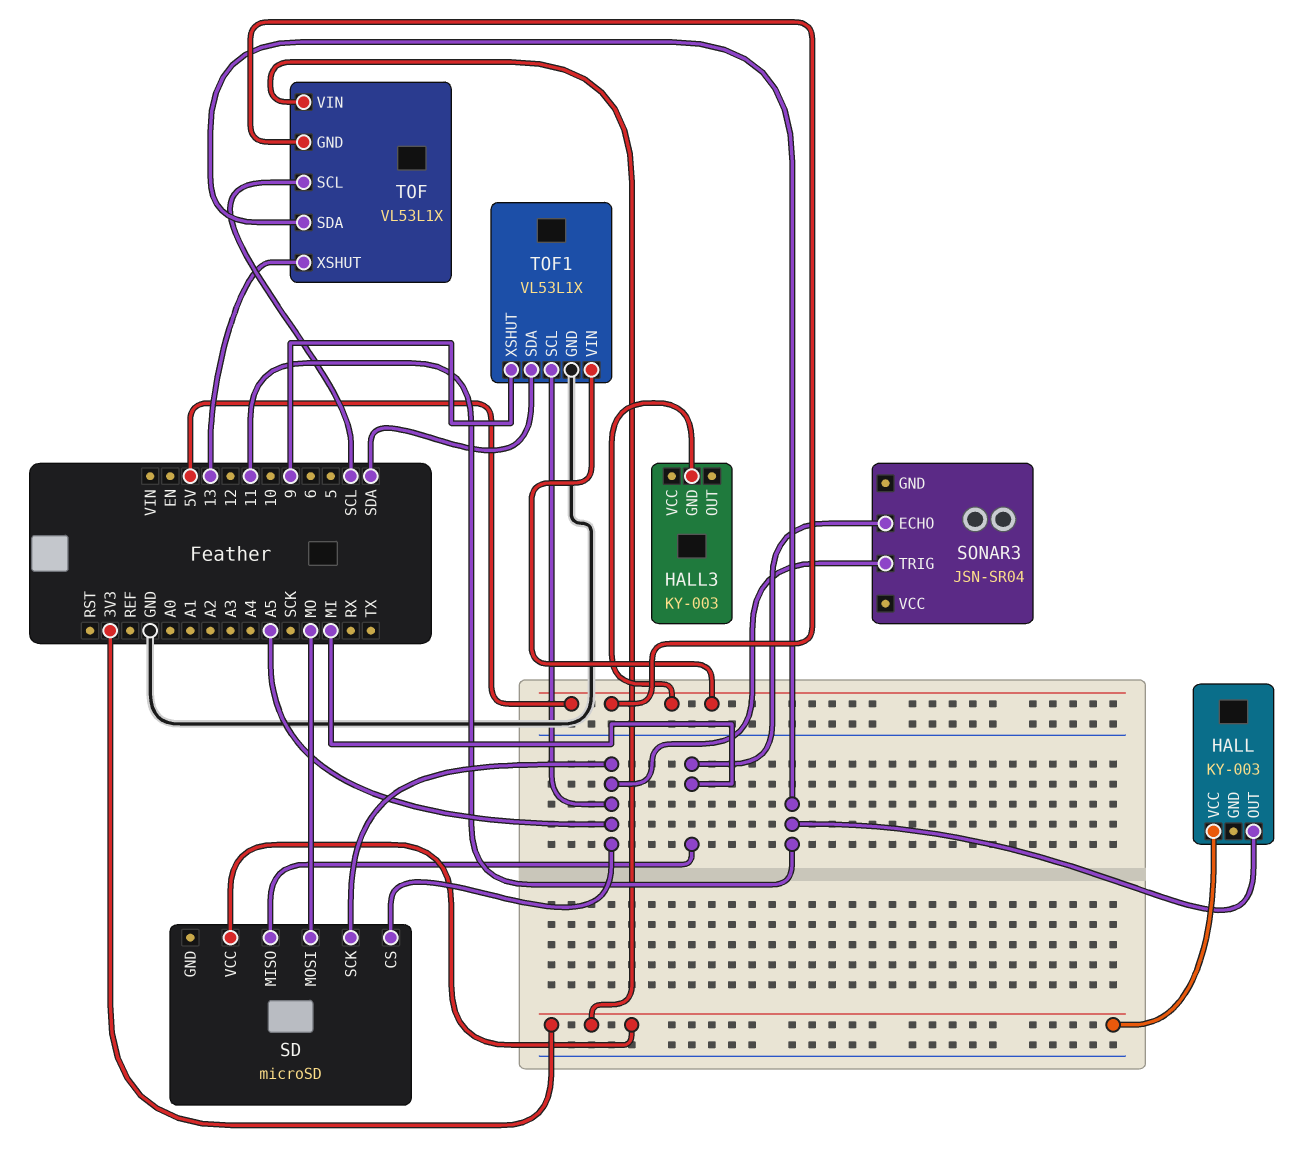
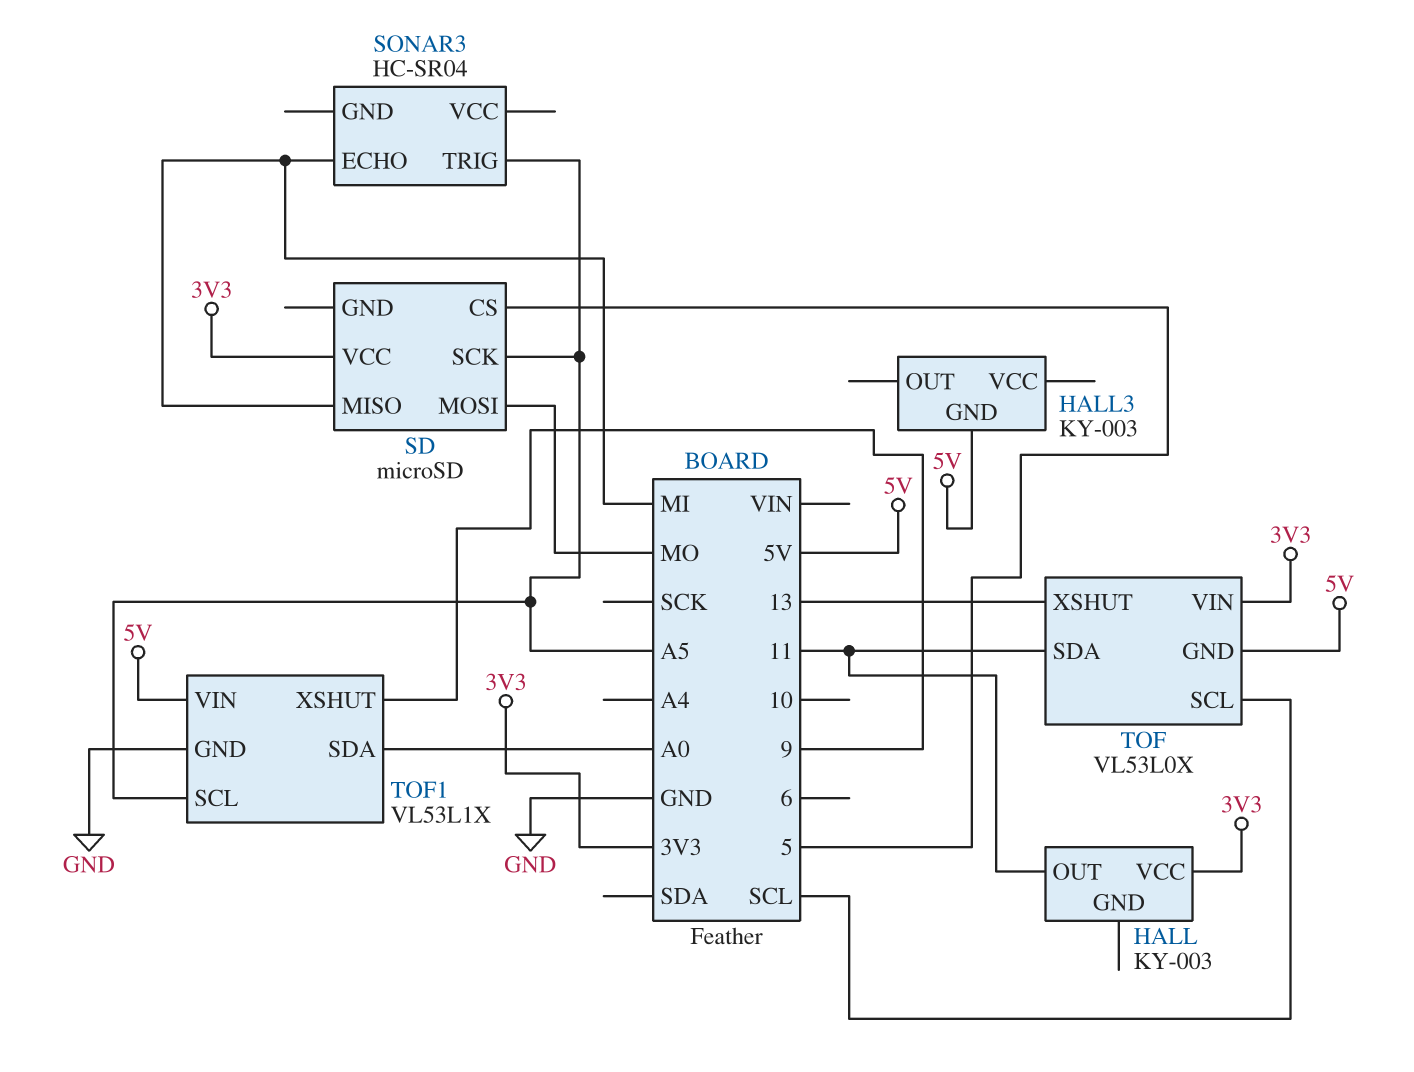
SD pin CS: A5 -> 5
SONAR3: JSN-SR04 -> HC-SR04
TOF: VL53L1X -> VL53L0X
TOF1 pin SDA: SDA -> A0

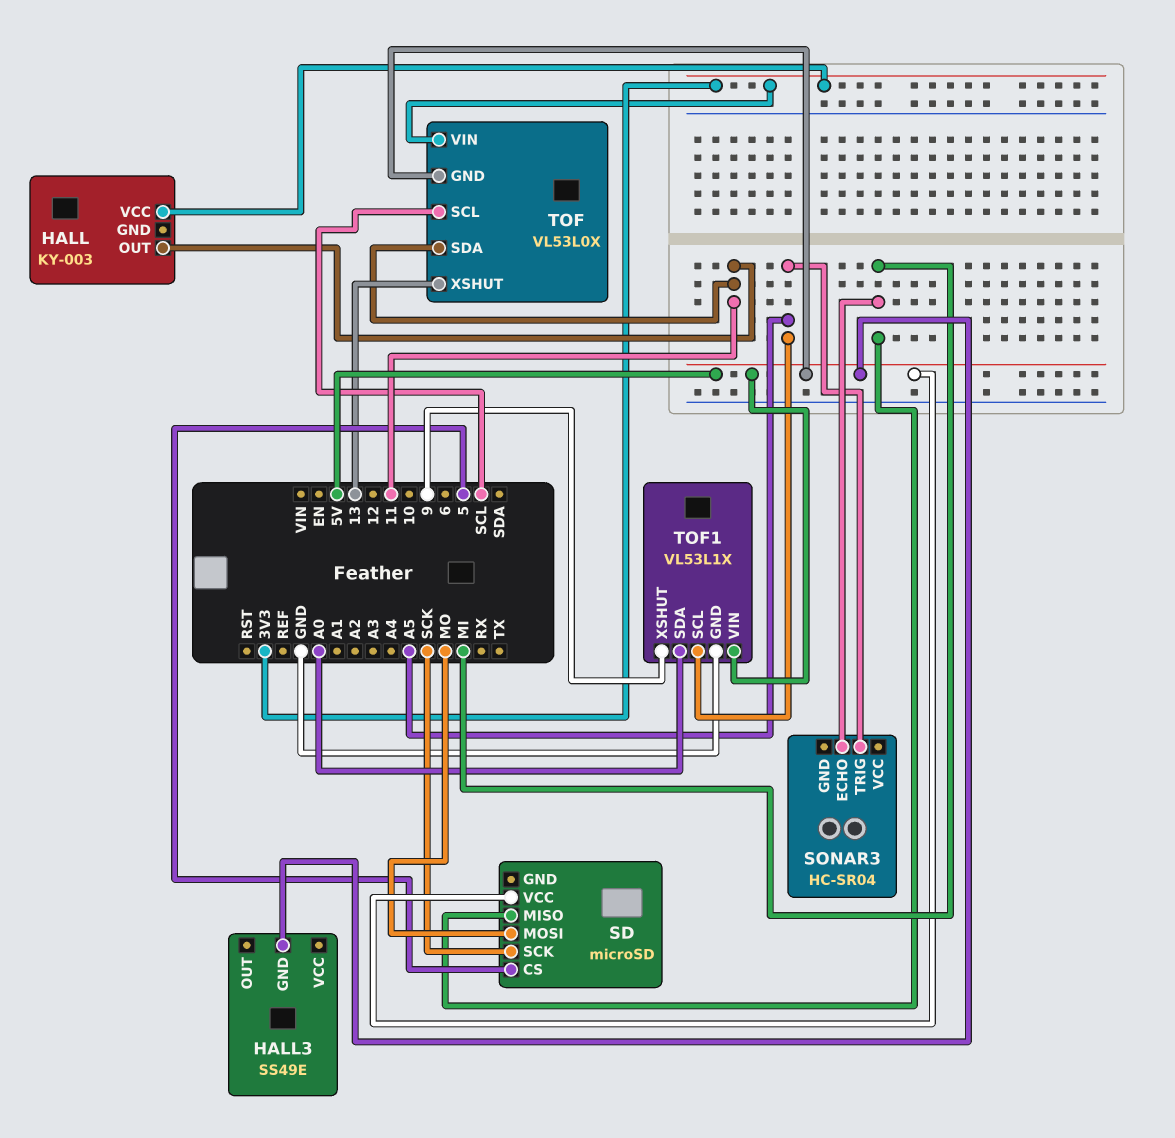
HALL3: KY-003 -> SS49E
SD pin SCK: A5 -> SCK
SD pin VCC: 3V3 -> 5V

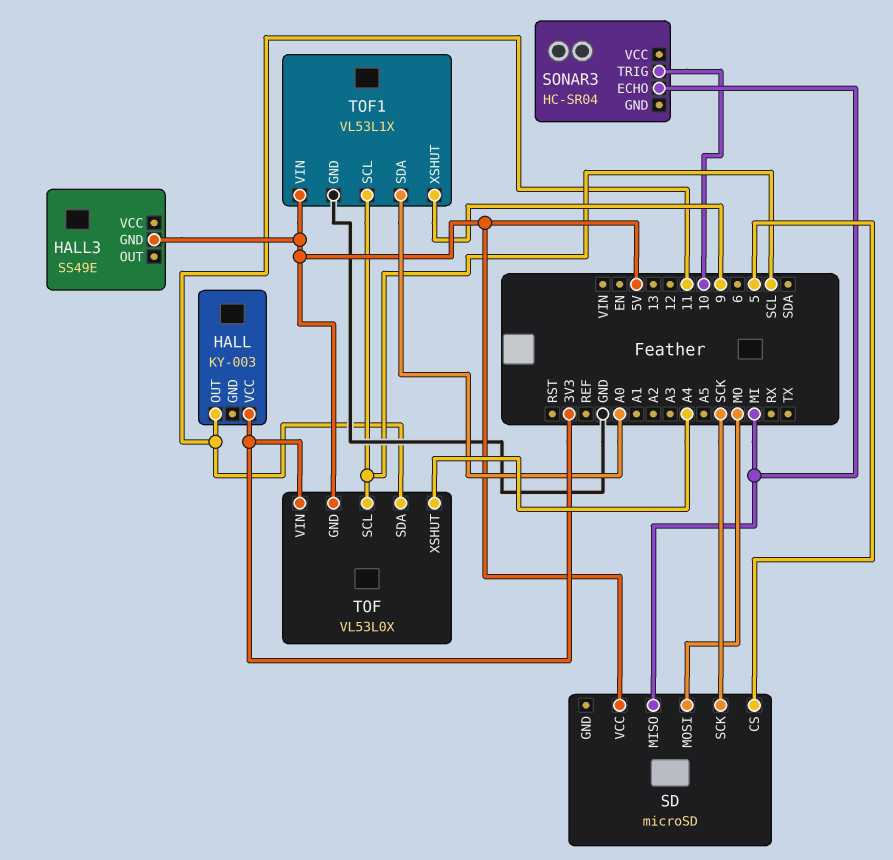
SONAR3 pin TRIG: A5 -> 10
TOF pin XSHUT: 13 -> A4
TOF1 pin SCL: A5 -> SCL

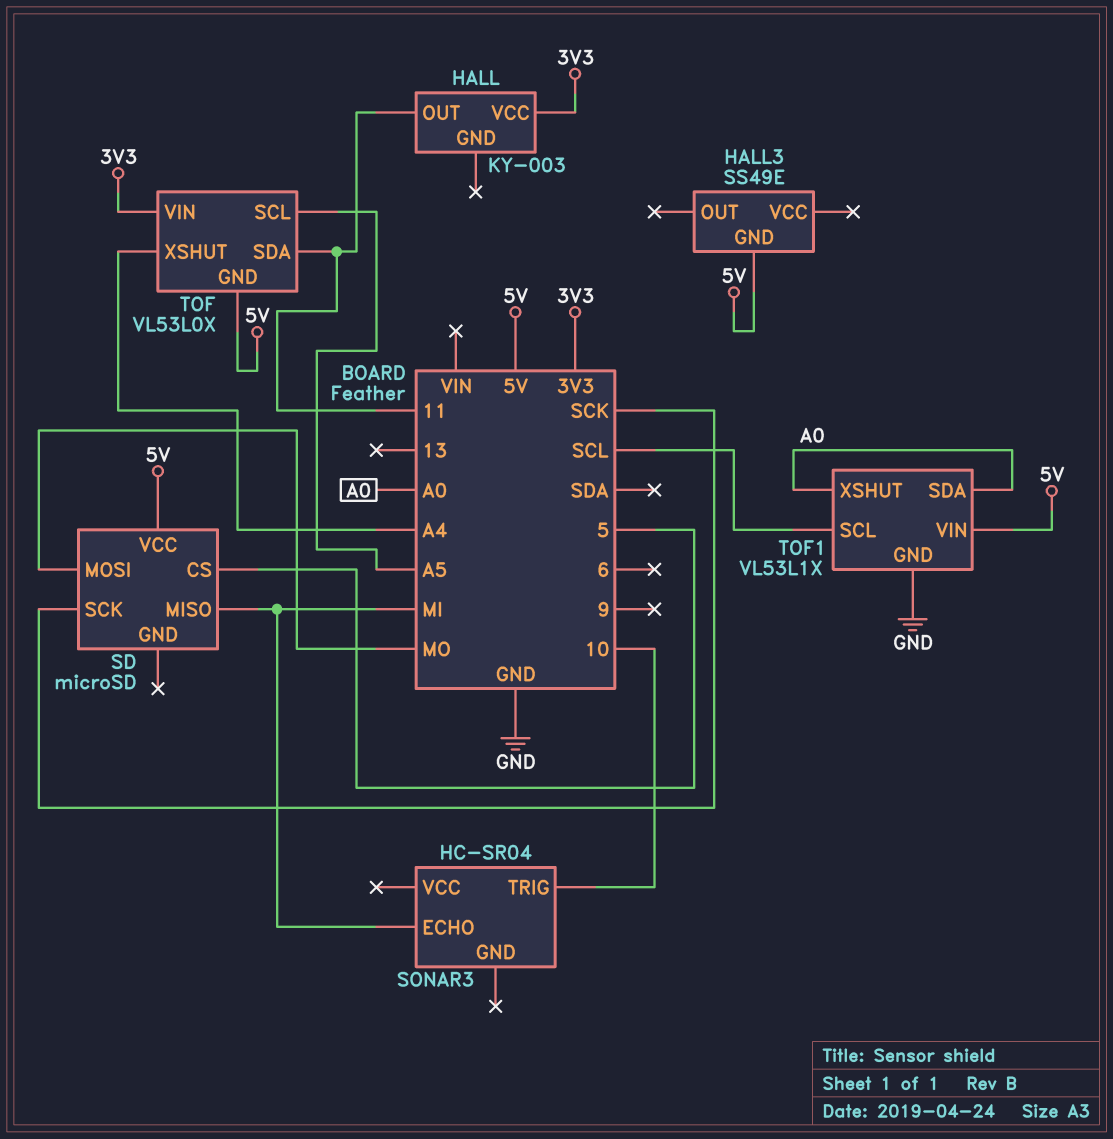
TOF pin SCL: SCL -> A5
TOF1 pin XSHUT: 9 -> A0

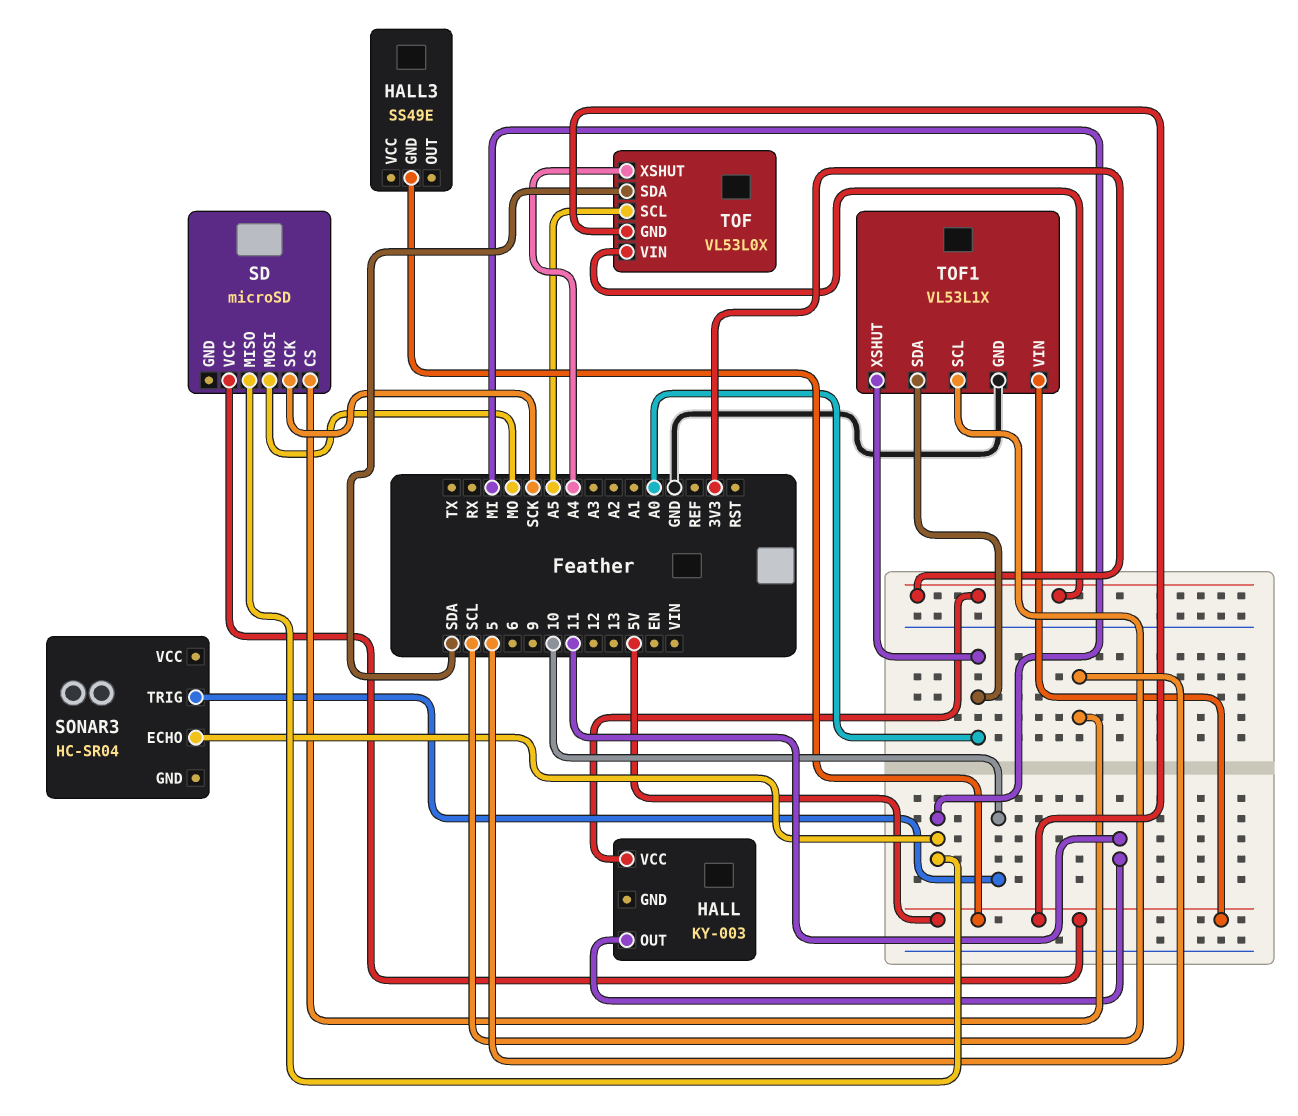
TOF pin SDA: 11 -> SDA

